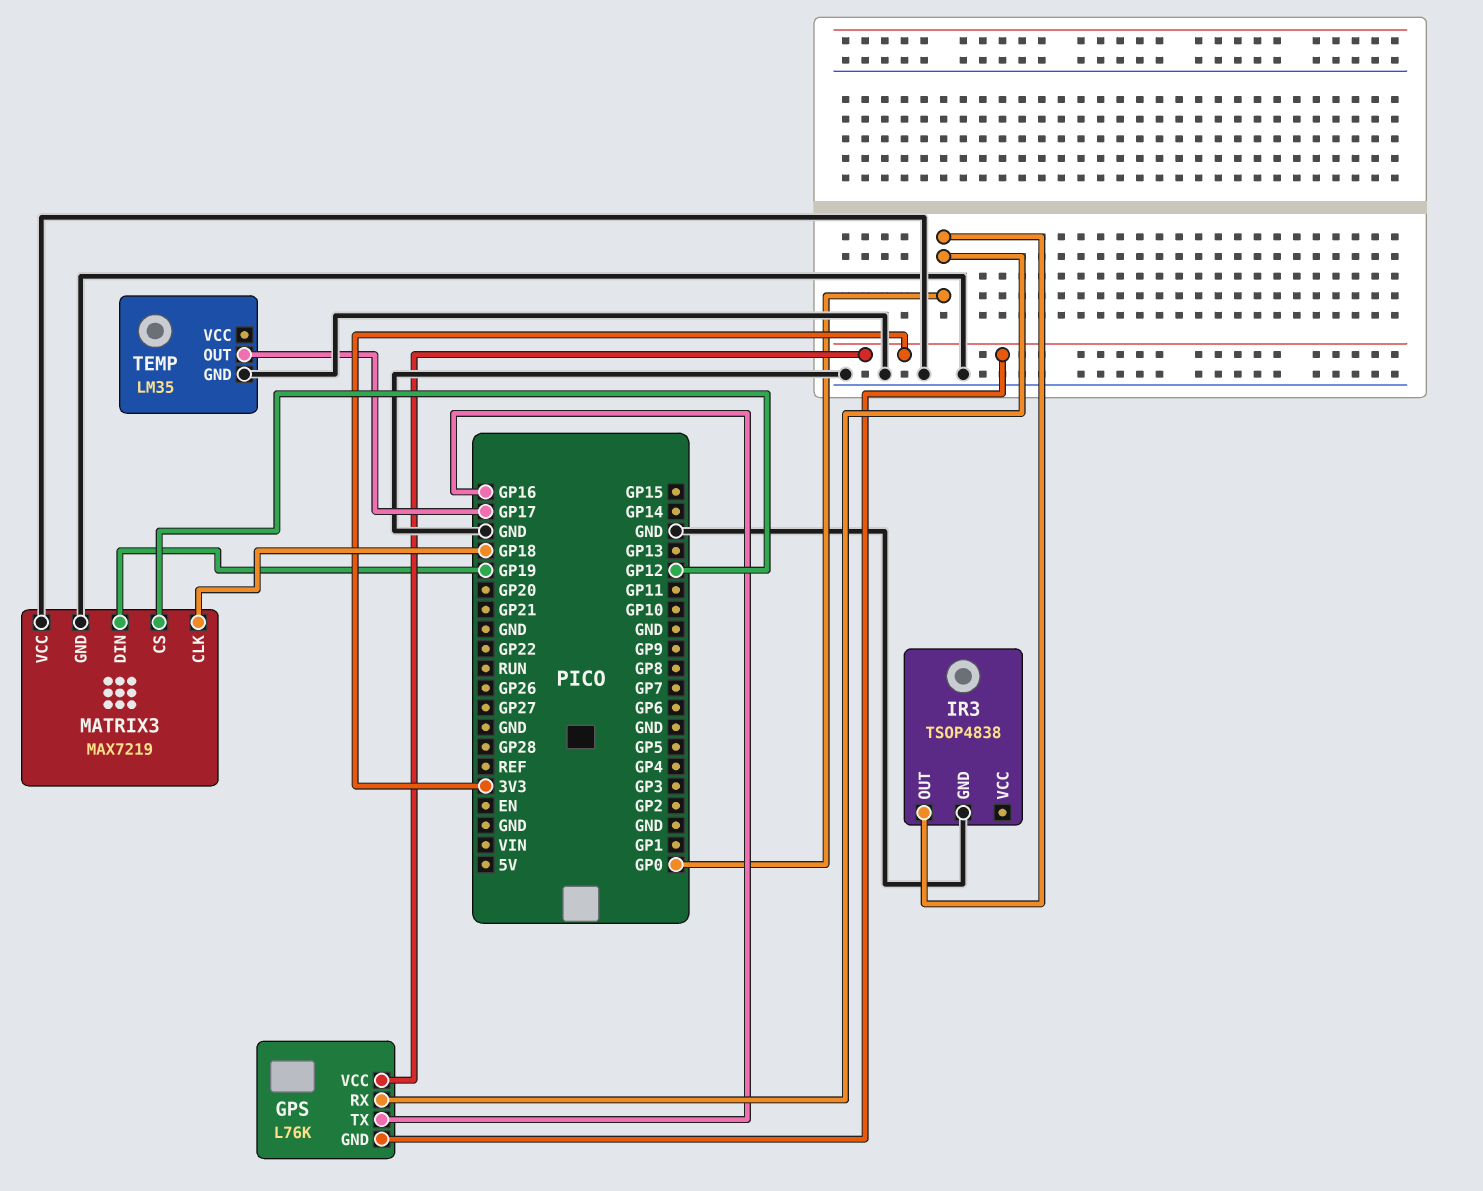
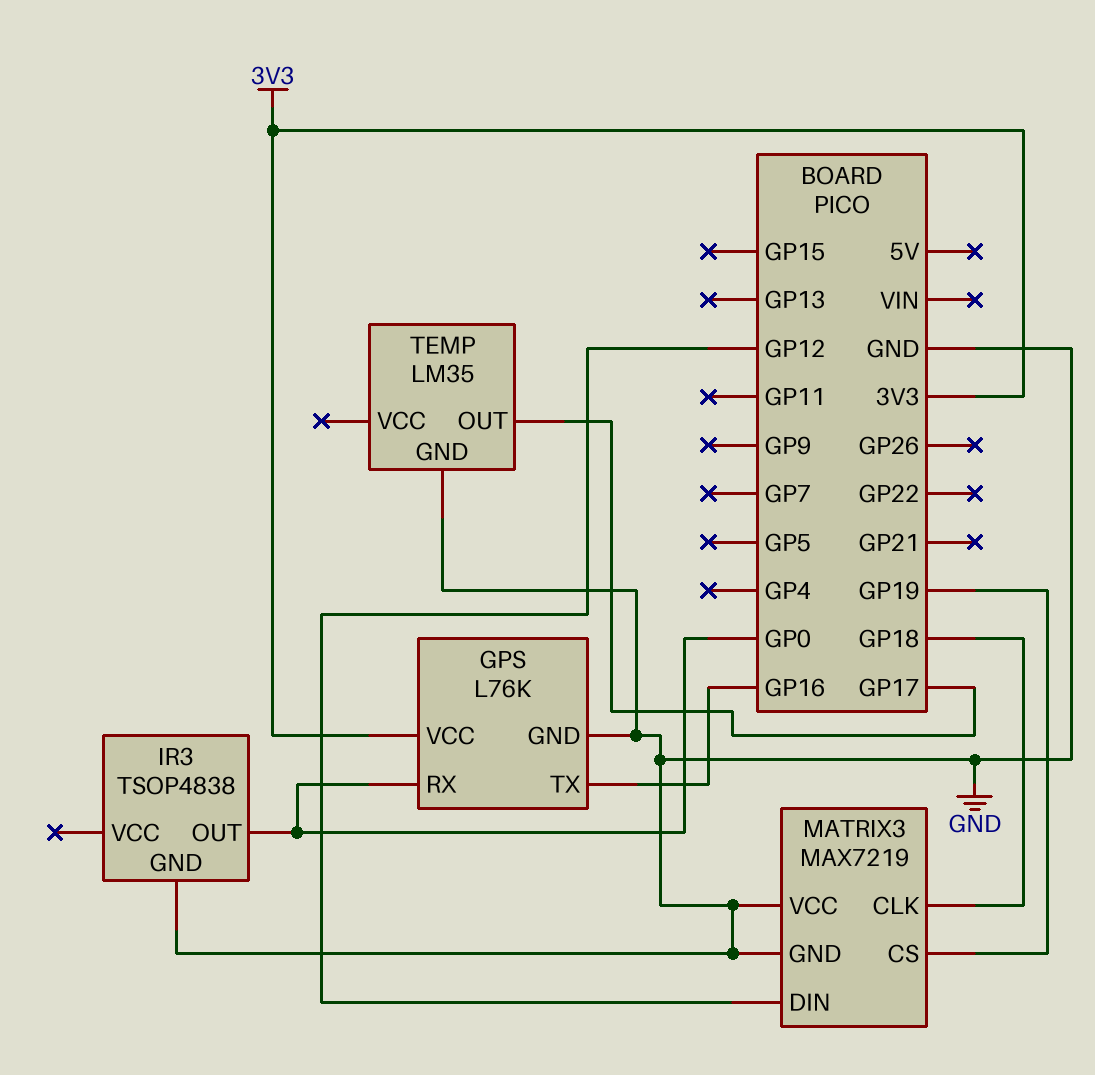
GPS pin GND: 3V3 -> GND
MATRIX3 pin CS: GP12 -> GP19
MATRIX3 pin DIN: GP19 -> GP12

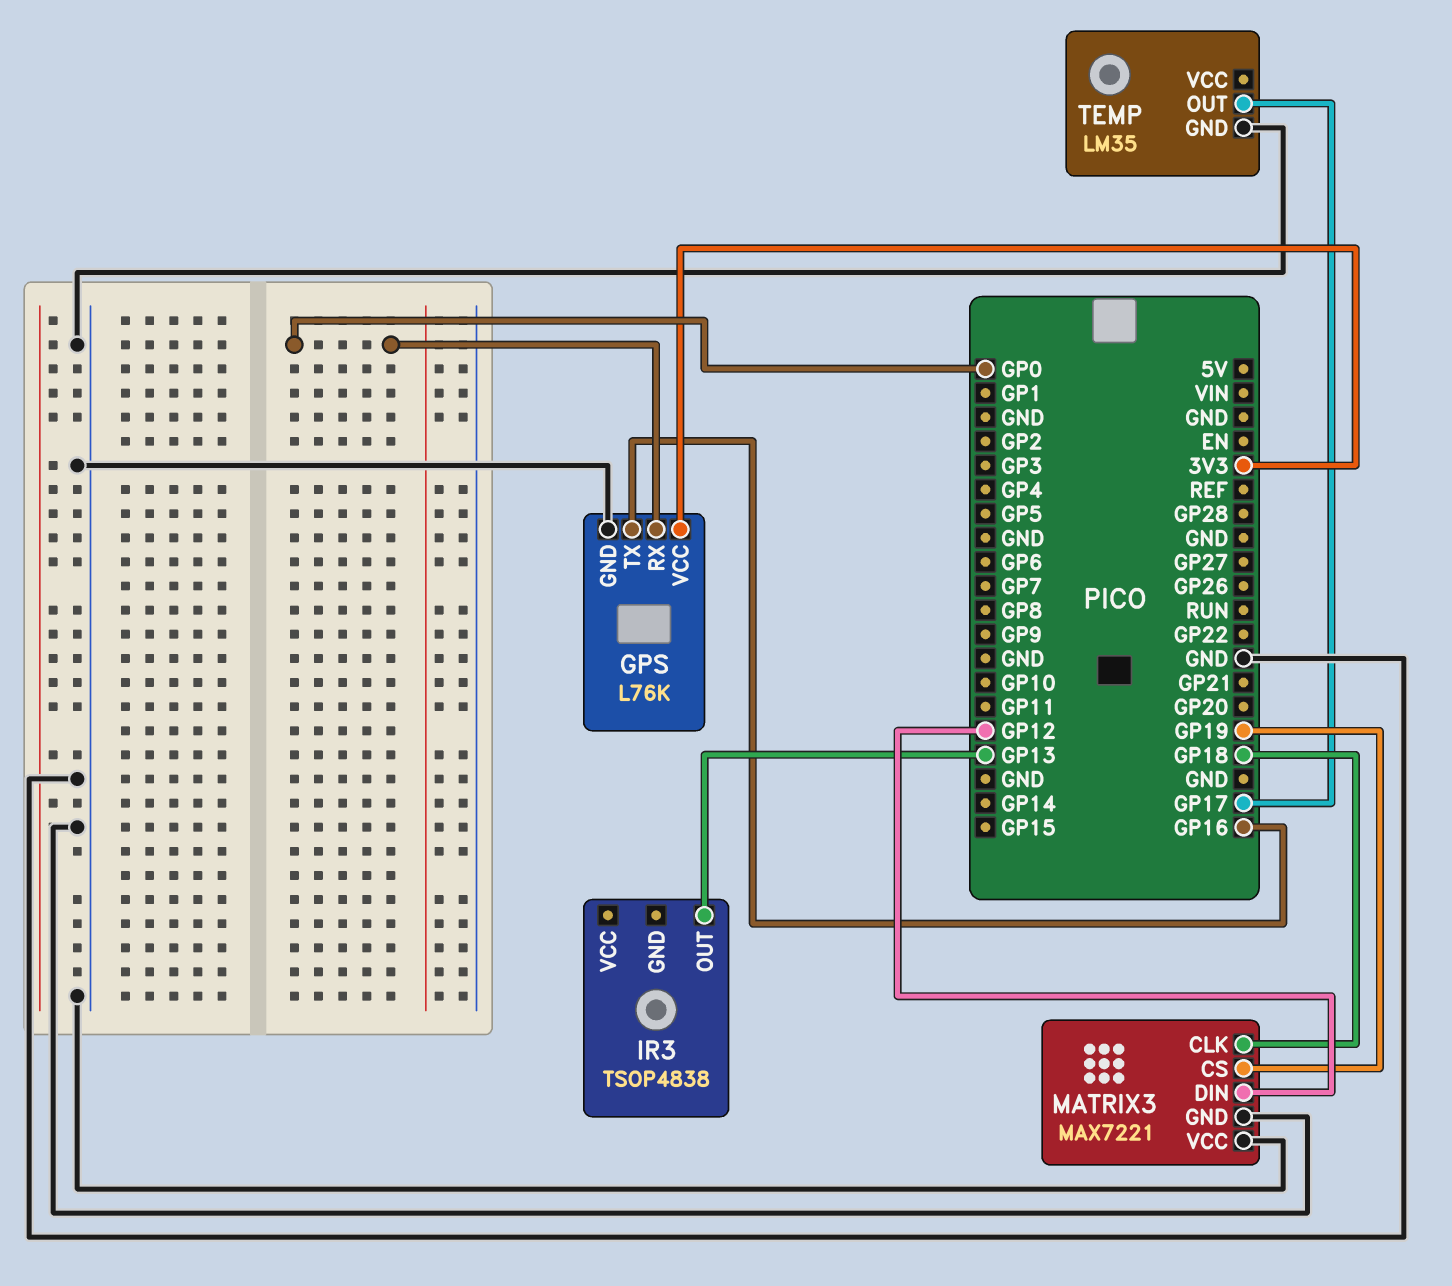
IR3 pin GND: GND -> none
IR3 pin OUT: GP0 -> GP13
MATRIX3: MAX7219 -> MAX7221

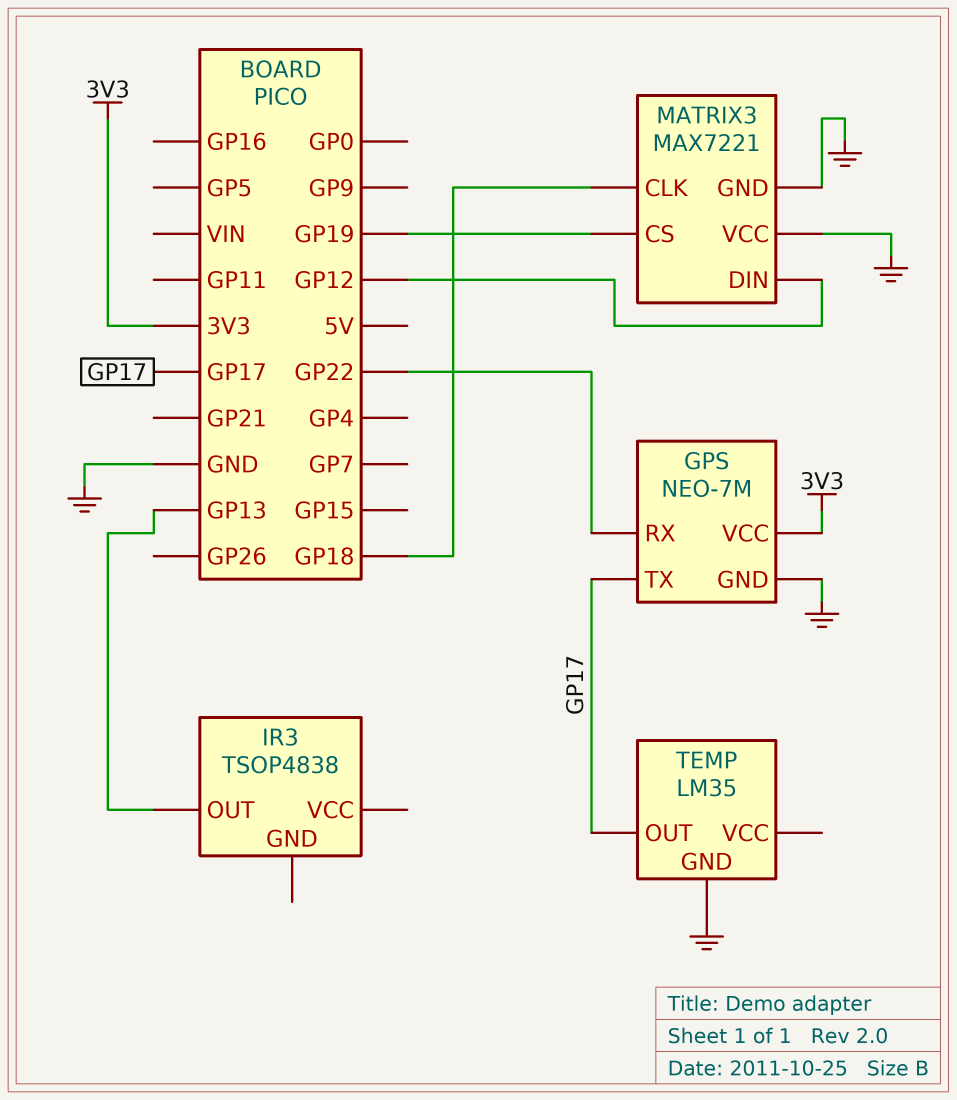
GPS: L76K -> NEO-7M
GPS pin RX: GP0 -> GP22
GPS pin TX: GP16 -> GP17

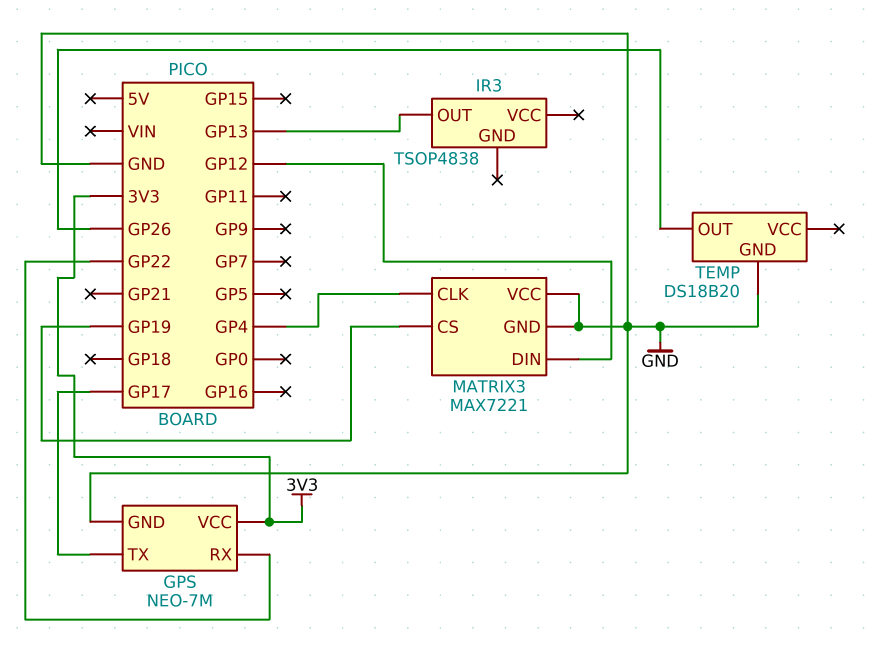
MATRIX3 pin CLK: GP18 -> GP4
TEMP: LM35 -> DS18B20
TEMP pin OUT: GP17 -> GP26

